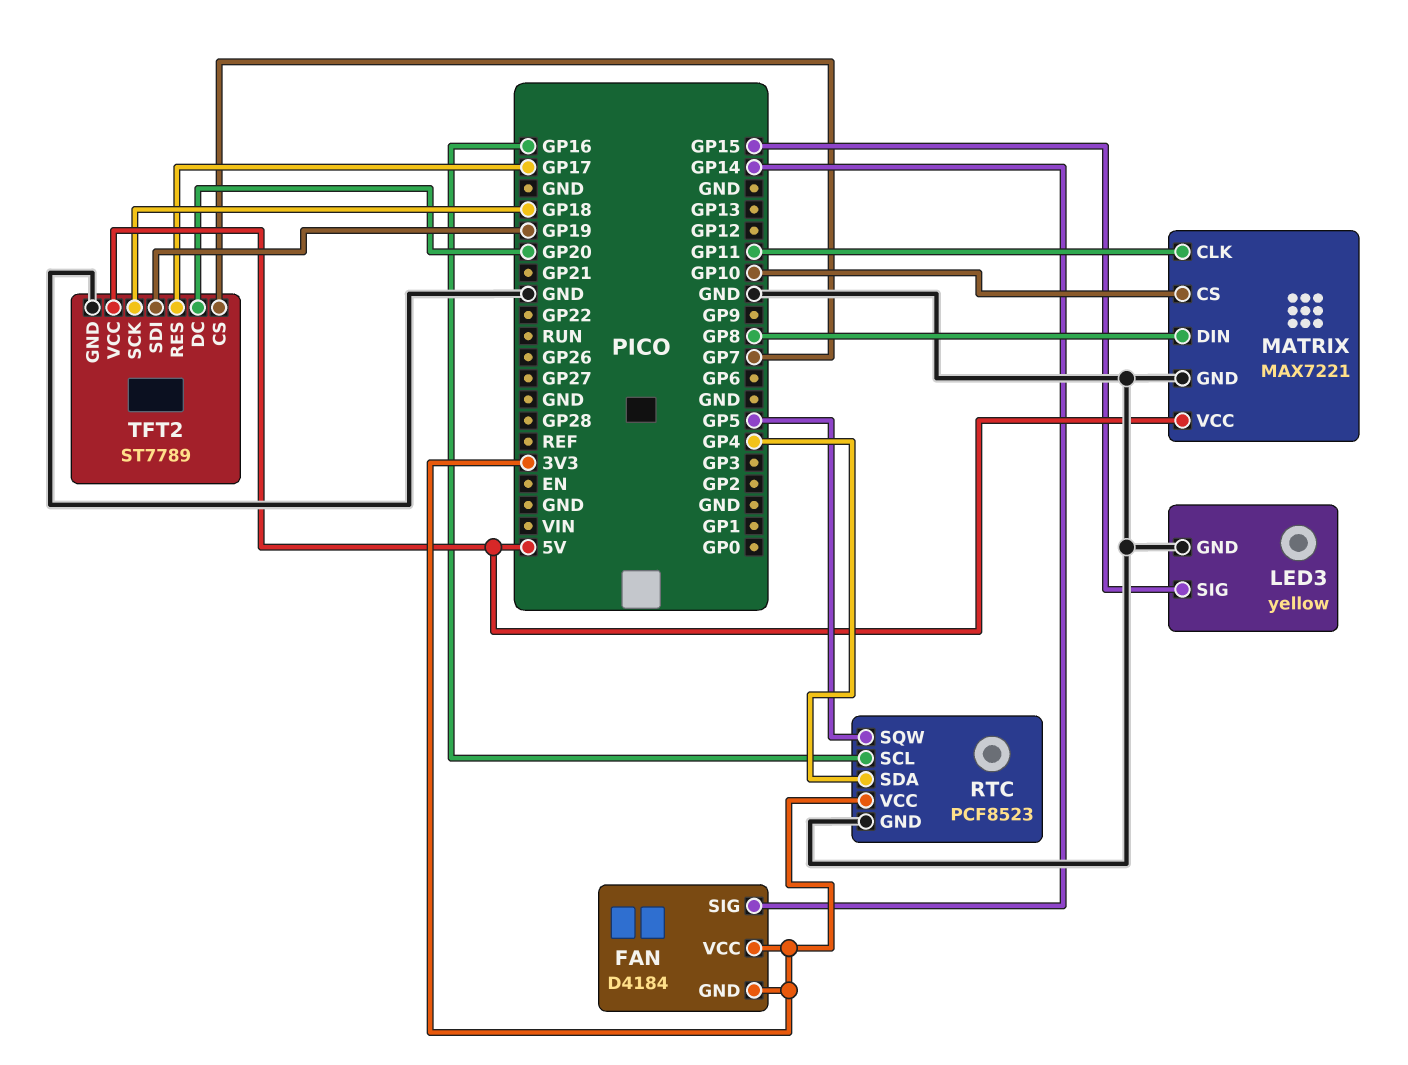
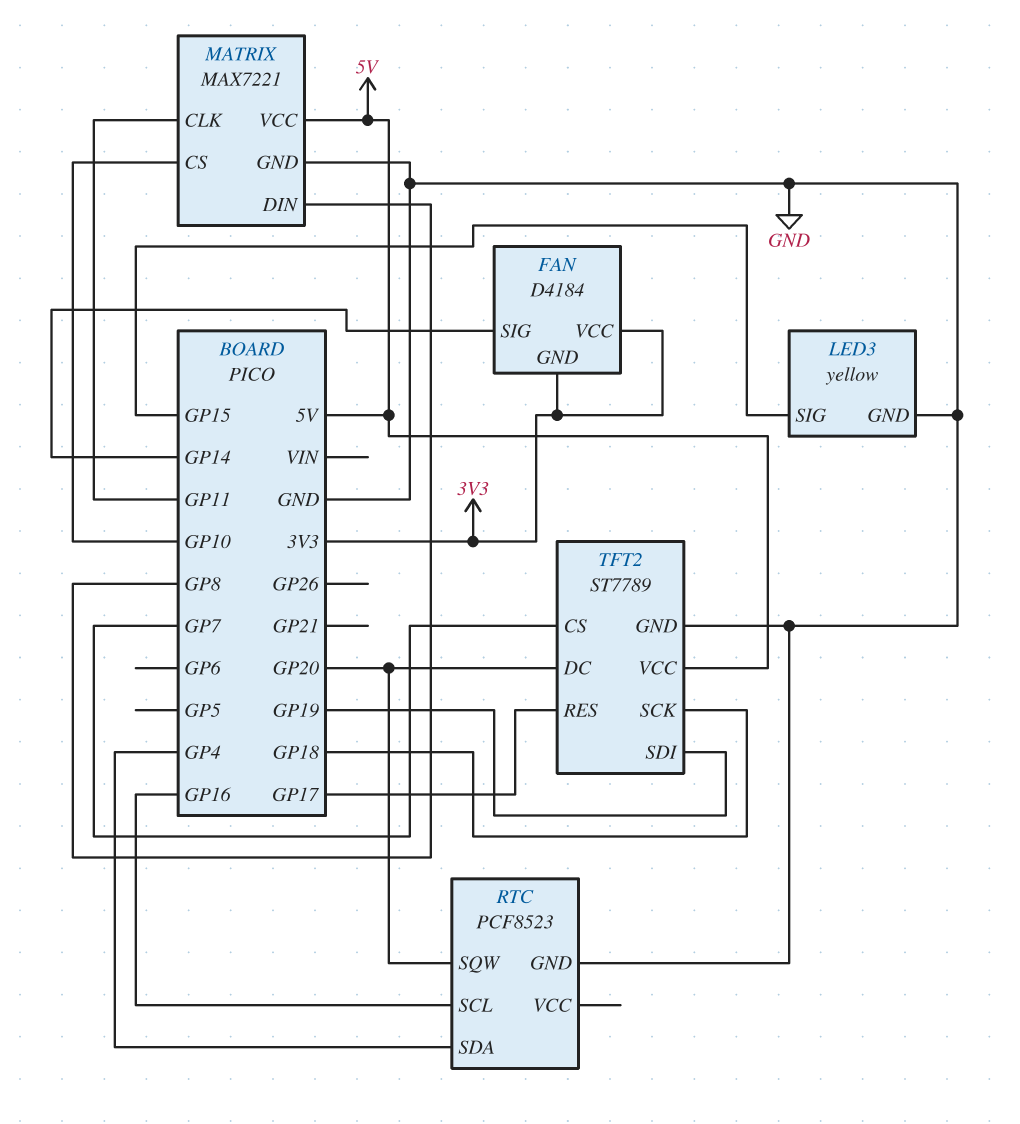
RTC pin SQW: GP5 -> GP20
RTC pin VCC: 3V3 -> none

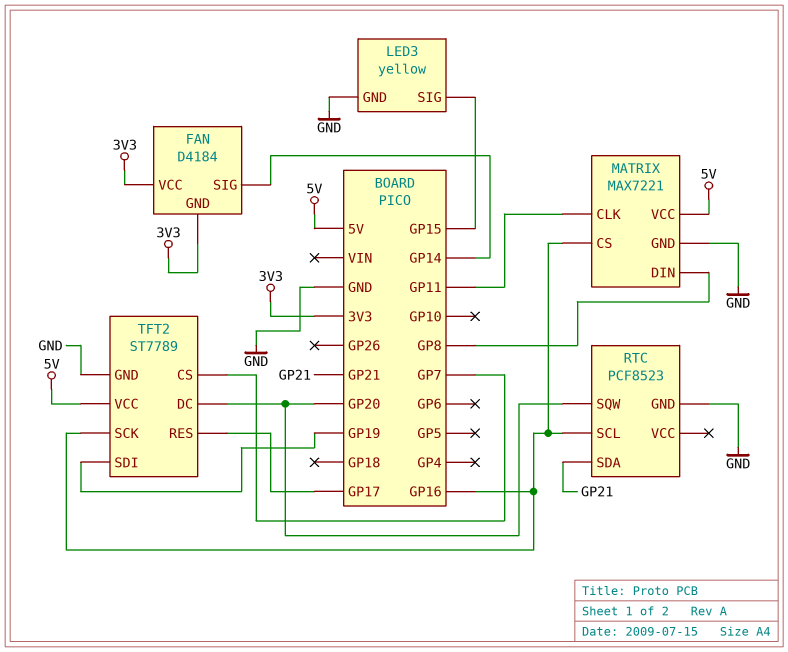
MATRIX pin CS: GP10 -> GP16
RTC pin SDA: GP4 -> GP21
TFT2 pin SCK: GP18 -> GP16

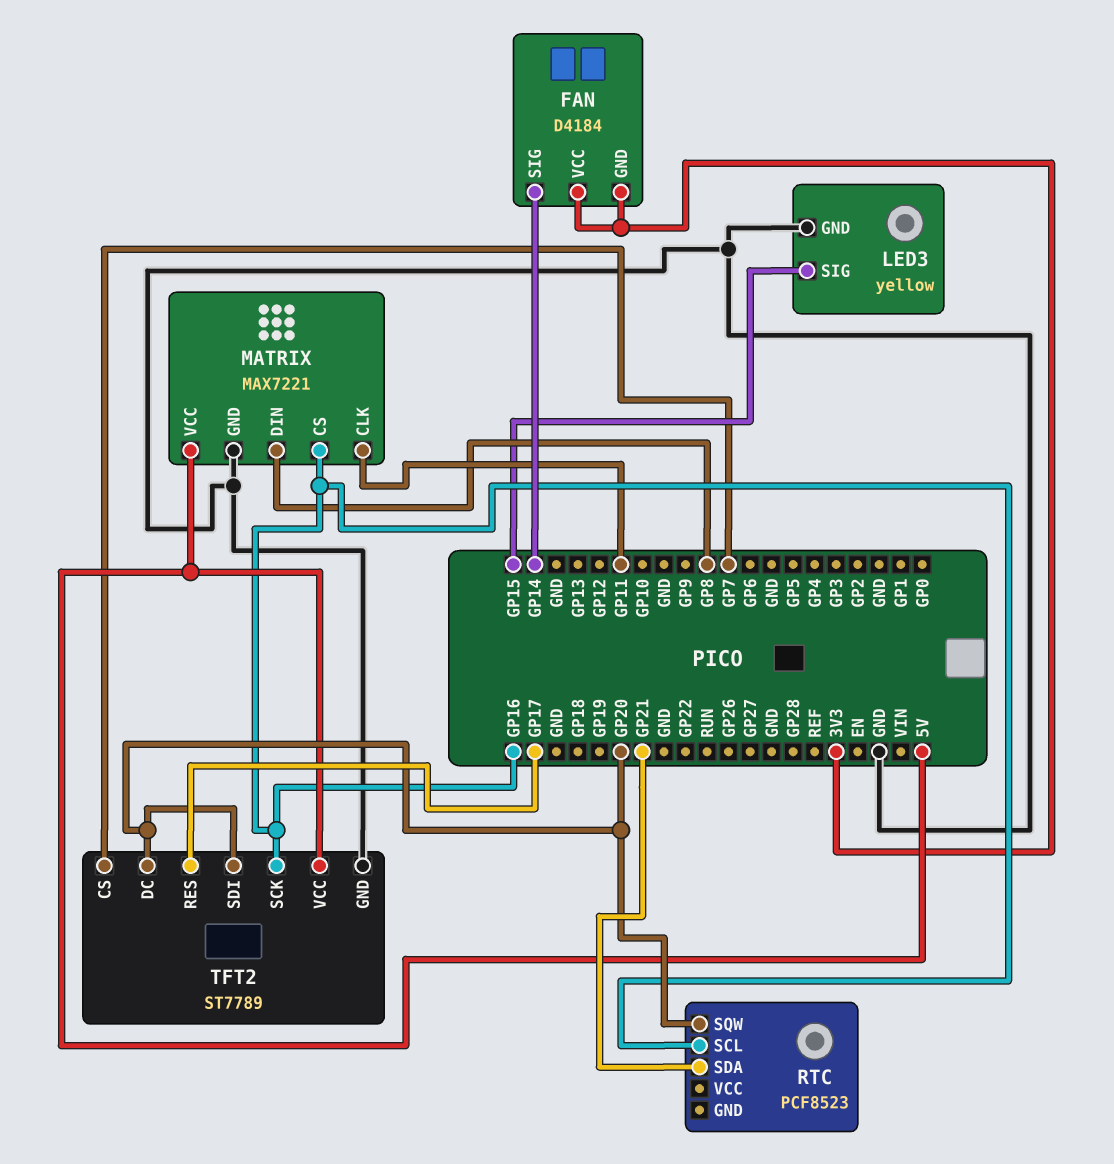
RTC pin GND: GND -> none
TFT2 pin SDI: GP19 -> GP20

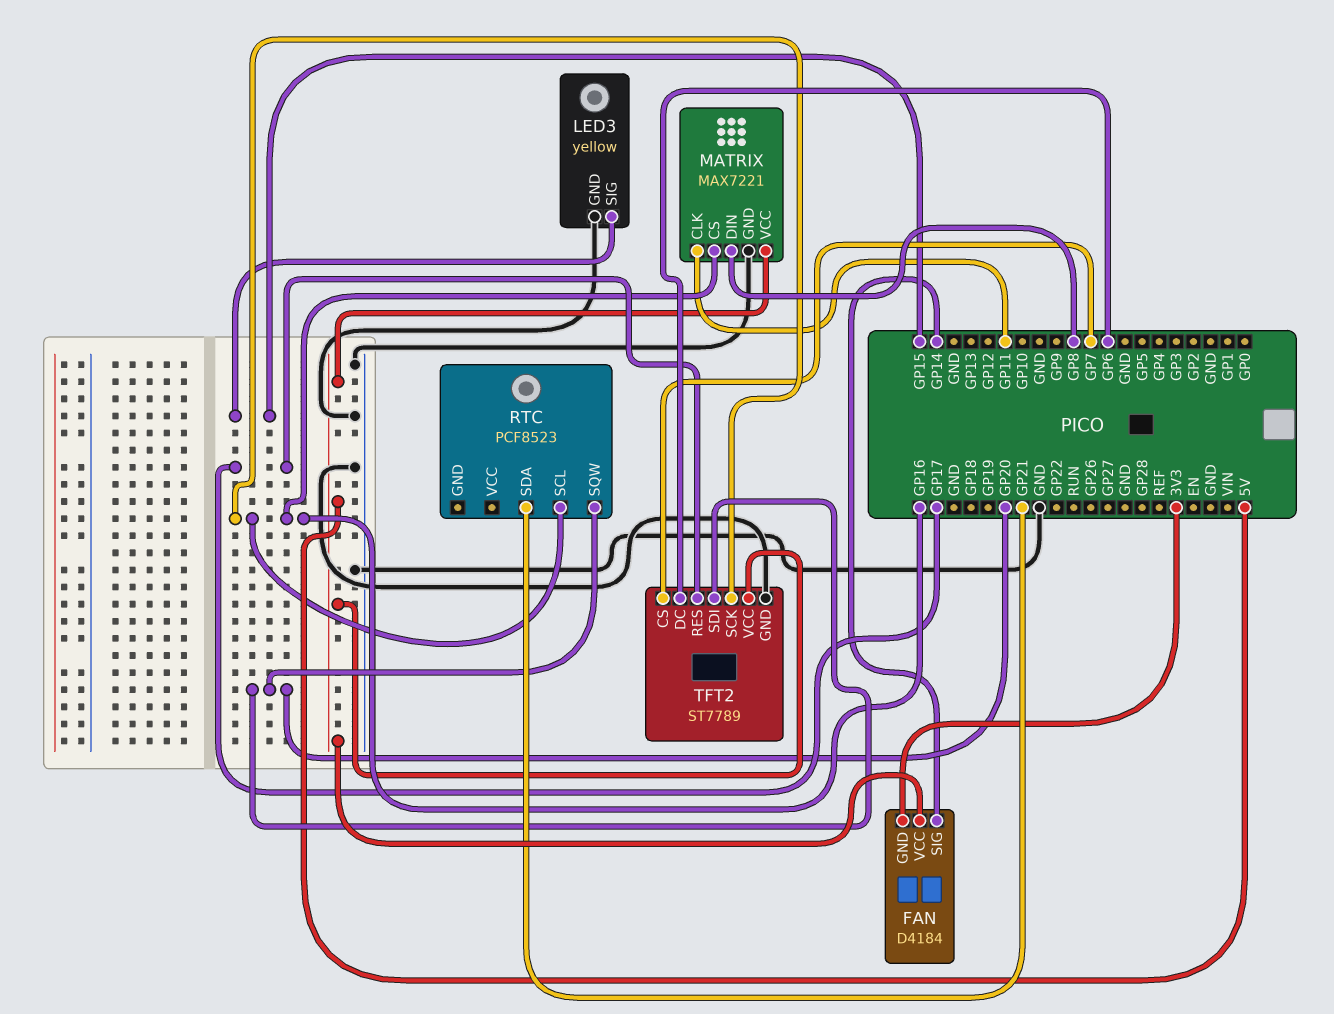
FAN pin VCC: 3V3 -> 5V
TFT2 pin DC: GP20 -> GP6

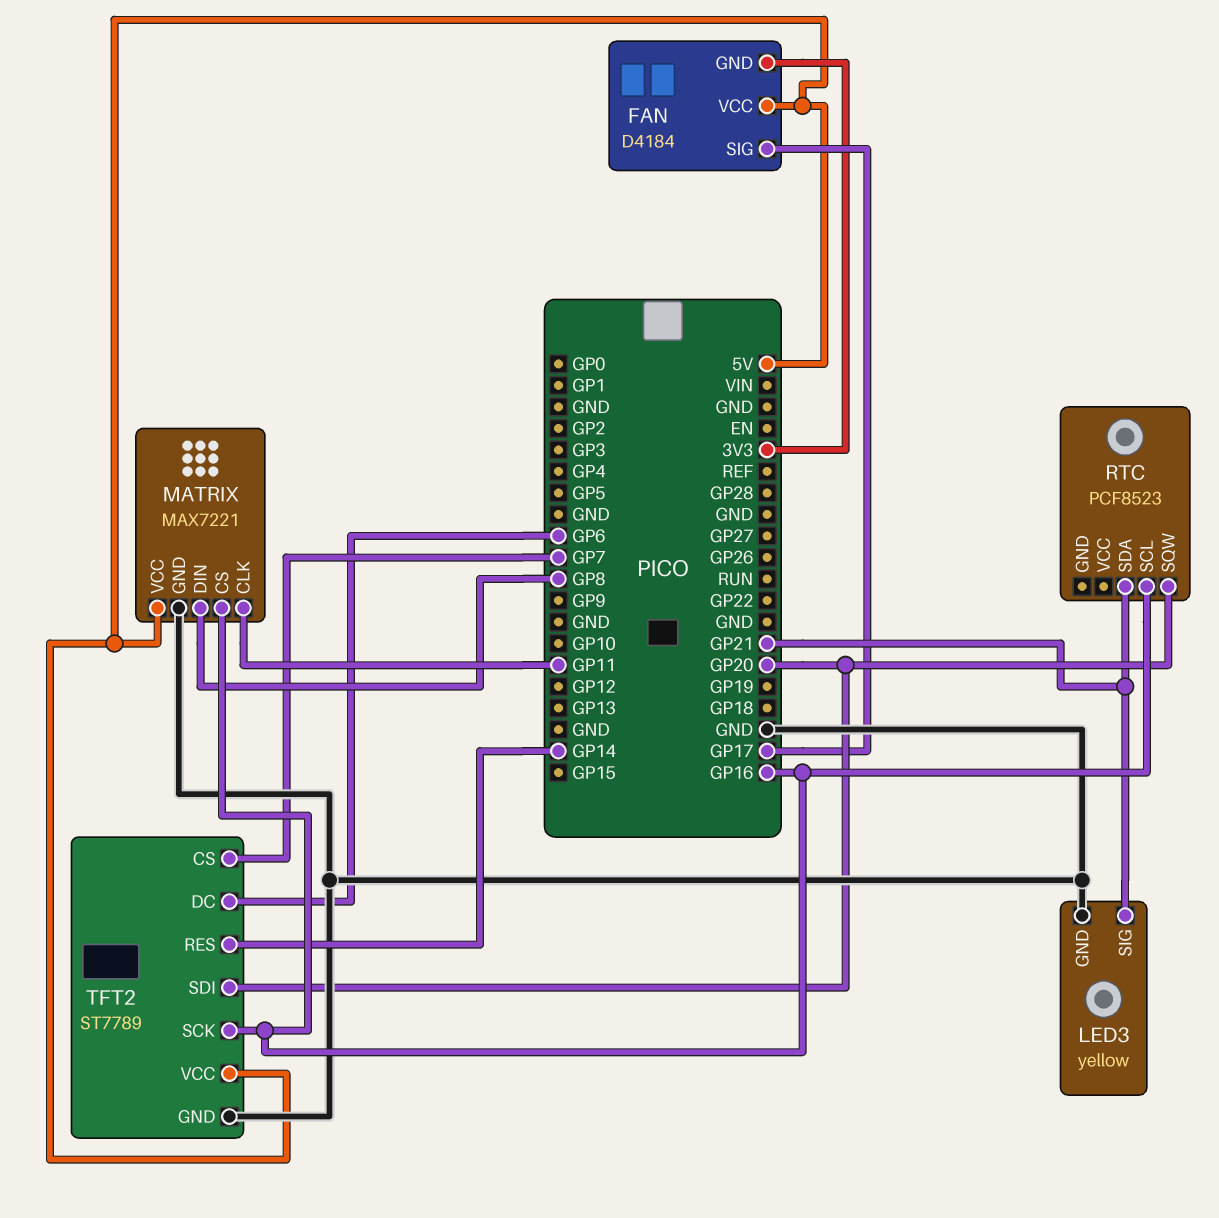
FAN pin SIG: GP14 -> GP17
LED3 pin SIG: GP15 -> GP21
TFT2 pin RES: GP17 -> GP14

